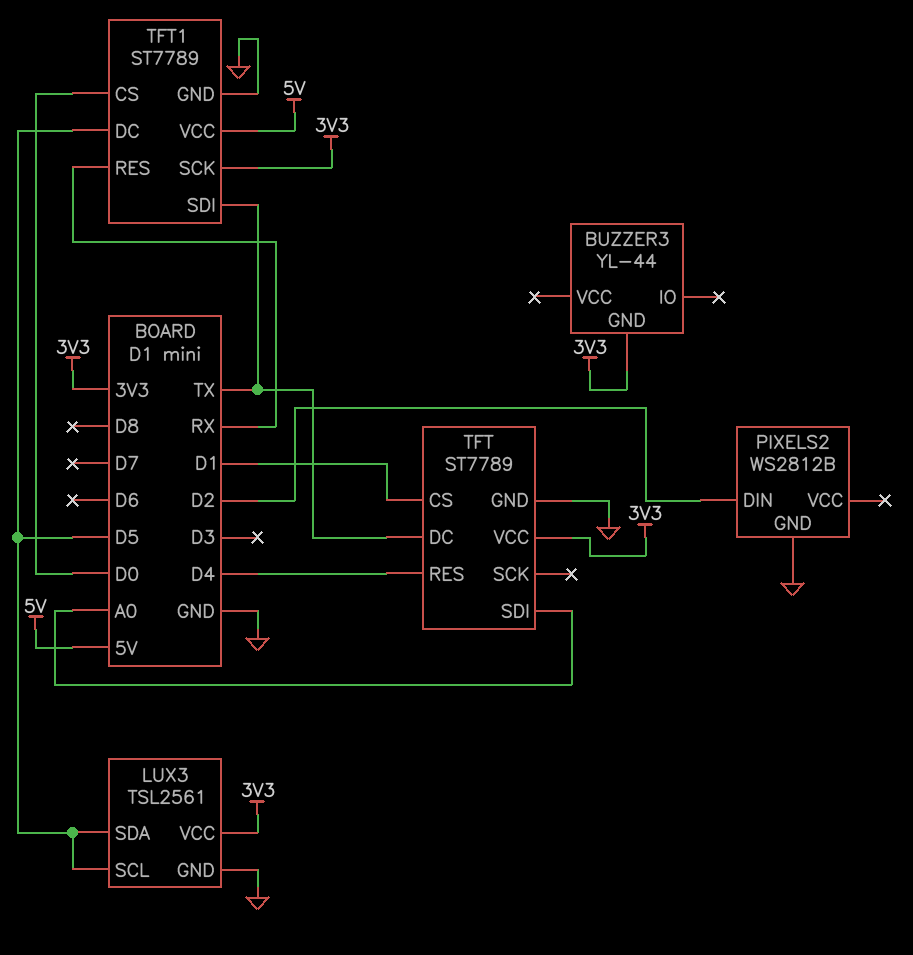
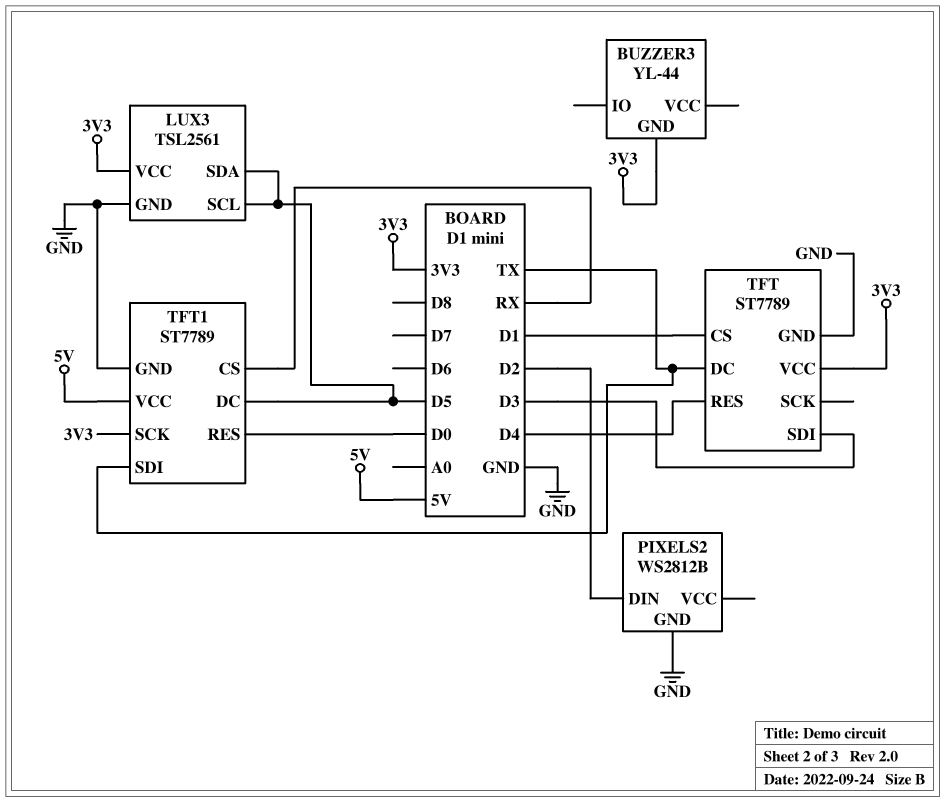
TFT pin SDI: A0 -> D3
TFT1 pin CS: D0 -> RX
TFT1 pin RES: RX -> D0

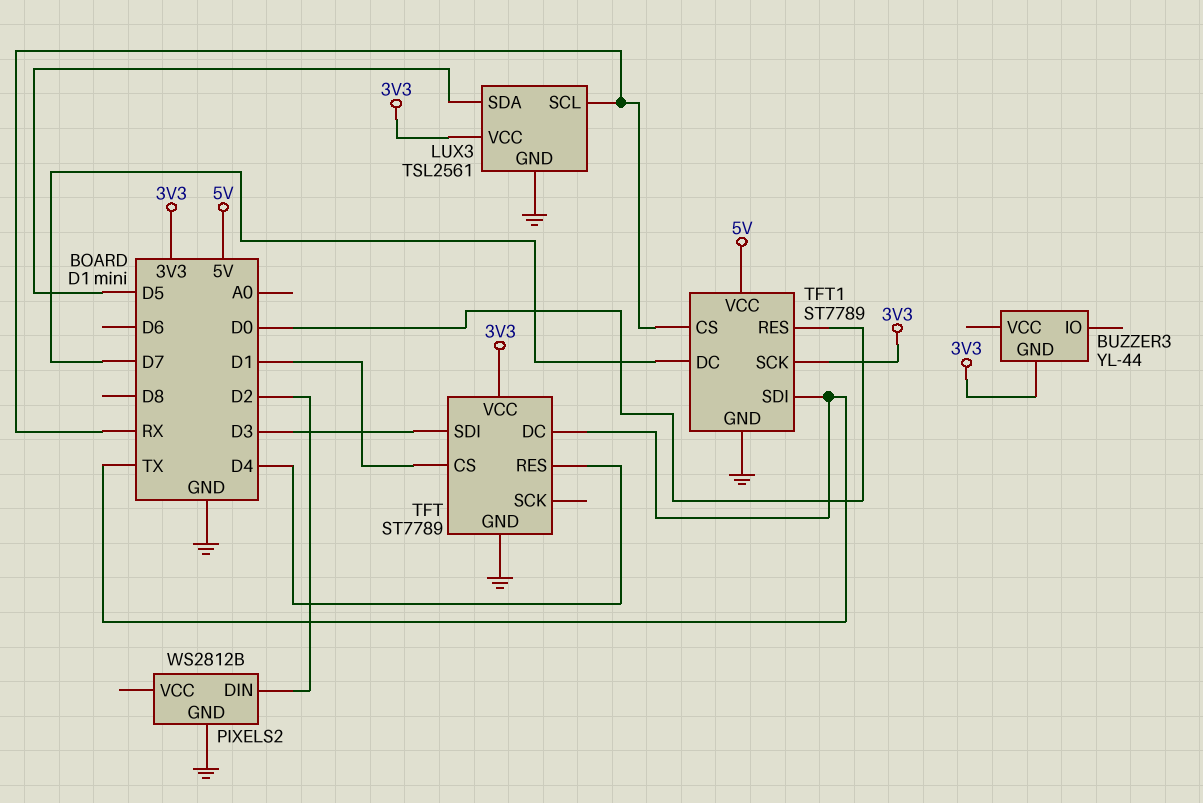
LUX3 pin SCL: D5 -> RX
TFT1 pin DC: D5 -> D7

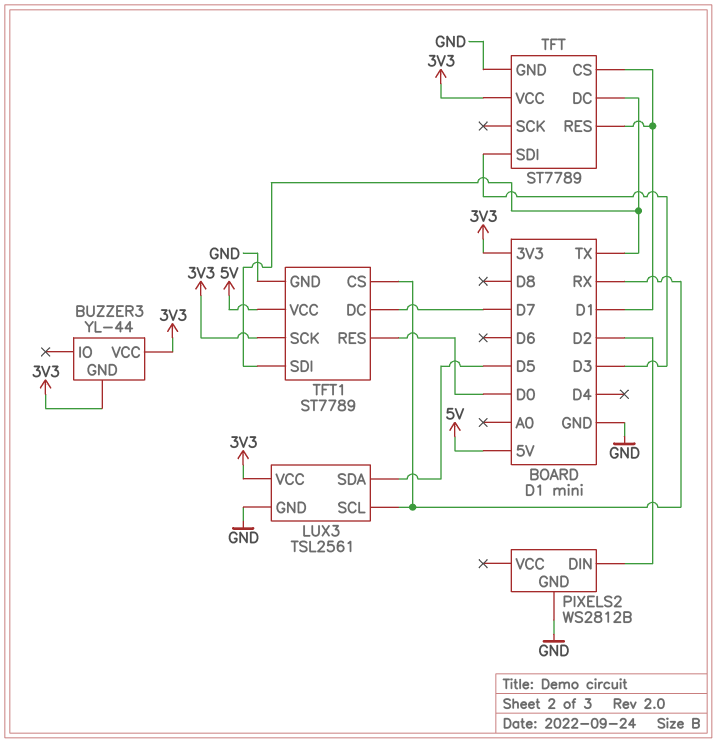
BUZZER3 pin VCC: none -> 3V3
TFT pin RES: D4 -> D1

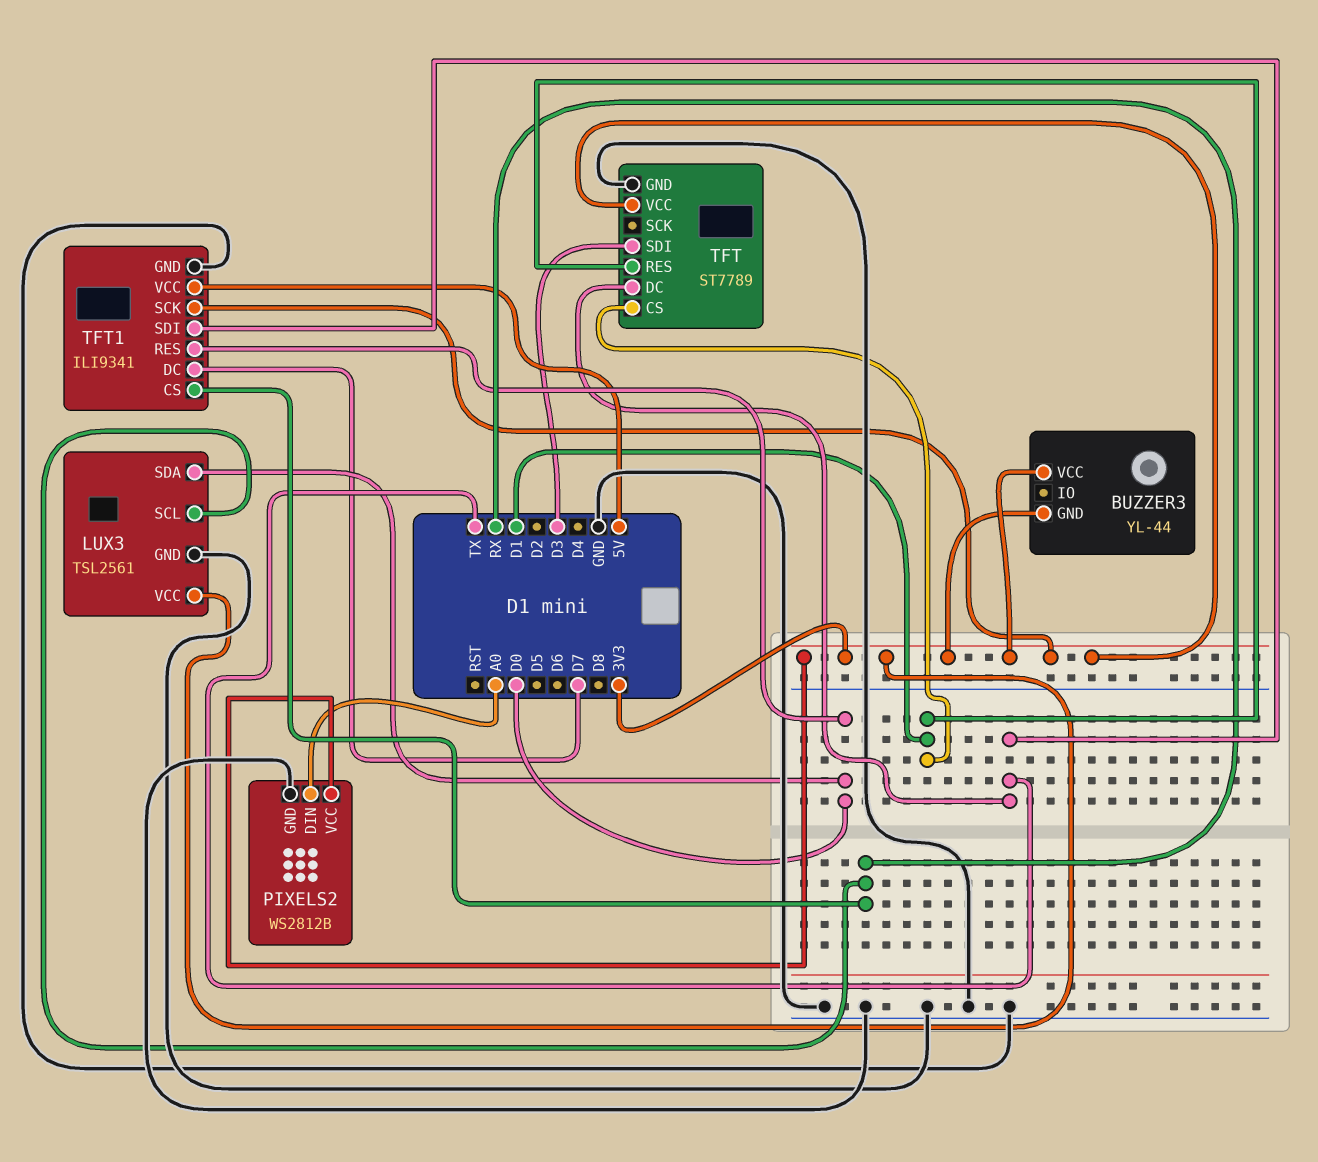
LUX3 pin SDA: D5 -> D0
PIXELS2 pin DIN: D2 -> A0
PIXELS2 pin VCC: none -> 3V3
TFT1: ST7789 -> ILI9341

